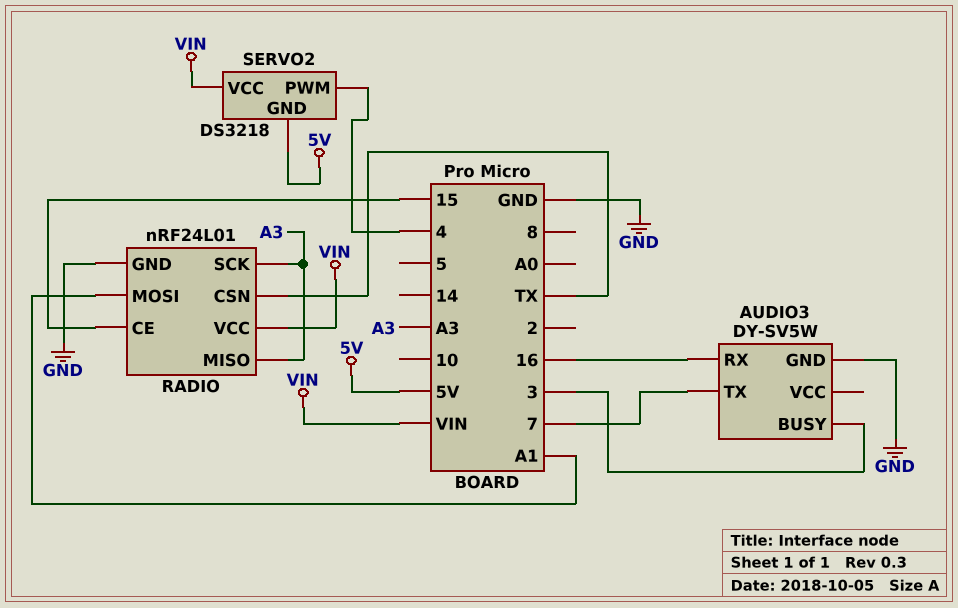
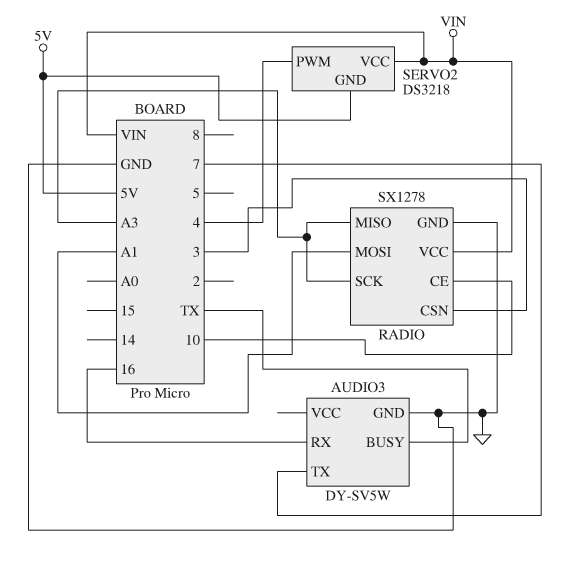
AUDIO3 pin BUSY: 3 -> TX
RADIO: nRF24L01 -> SX1278
RADIO pin CE: 15 -> 10
RADIO pin CSN: TX -> 3

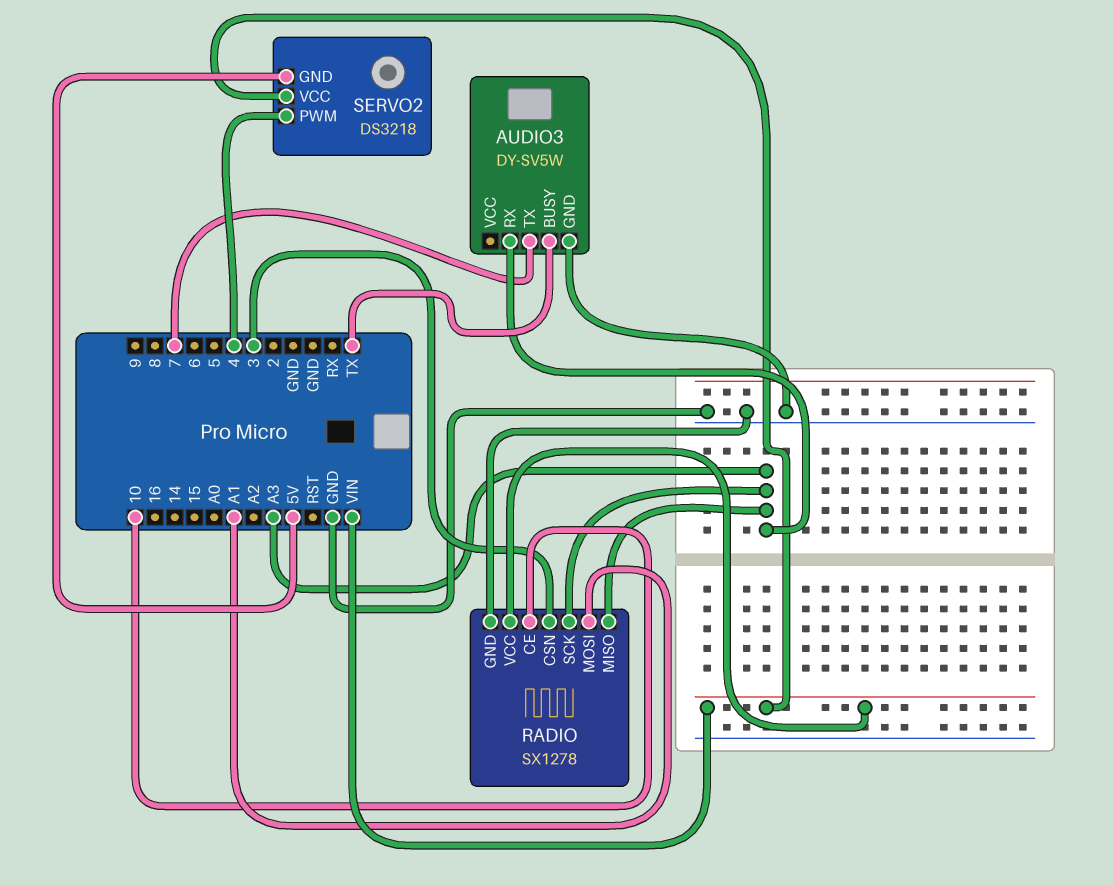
AUDIO3 pin RX: 16 -> A3

